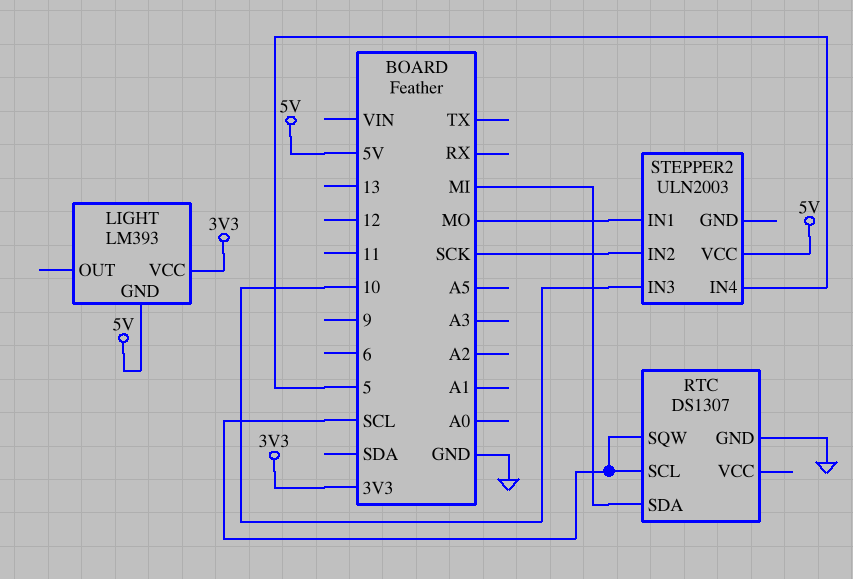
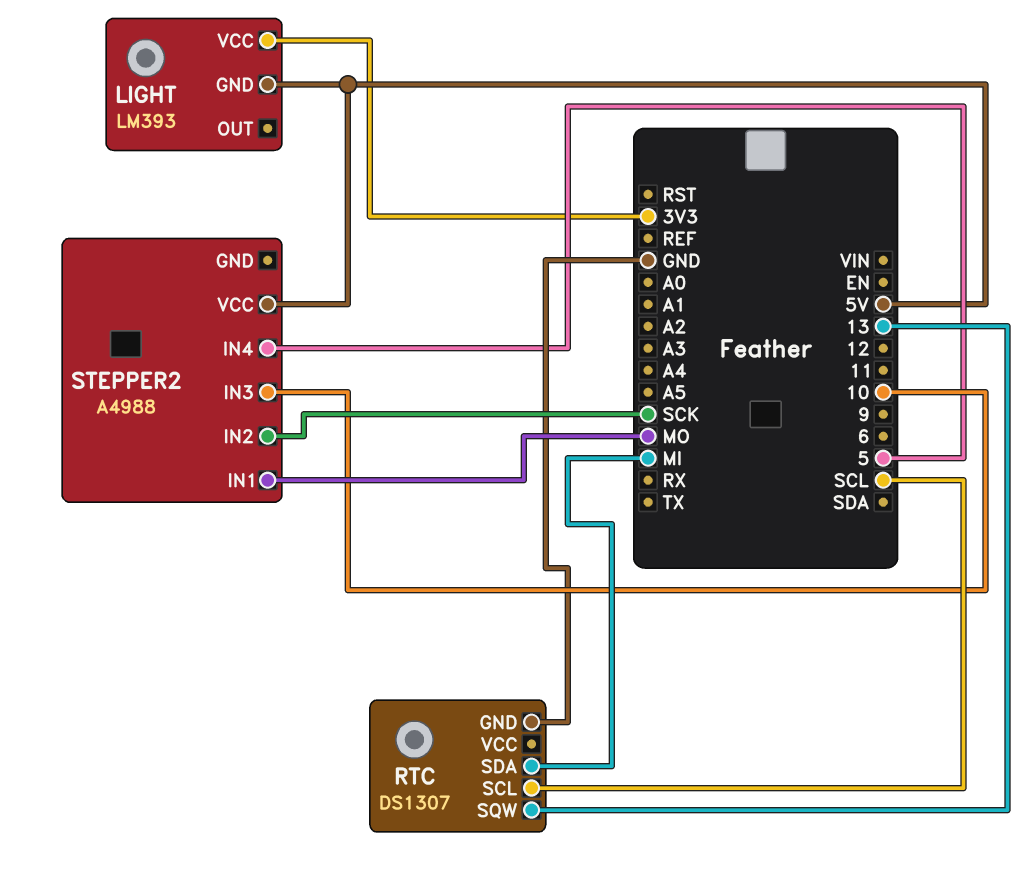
RTC pin SQW: SCL -> 13
STEPPER2: ULN2003 -> A4988

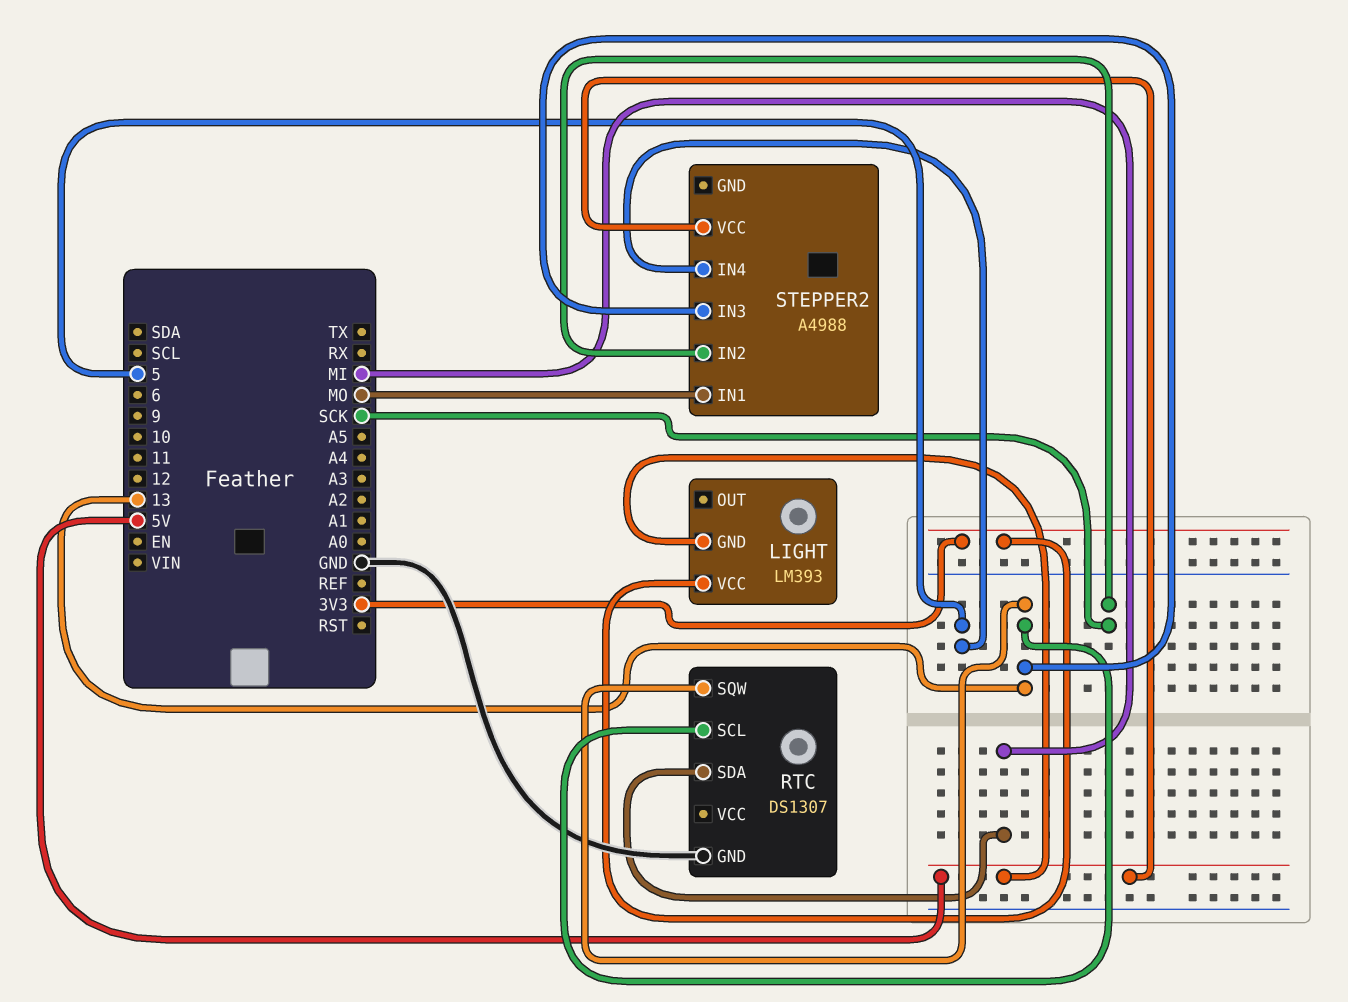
RTC pin SCL: SCL -> 13
STEPPER2 pin IN3: 10 -> 13

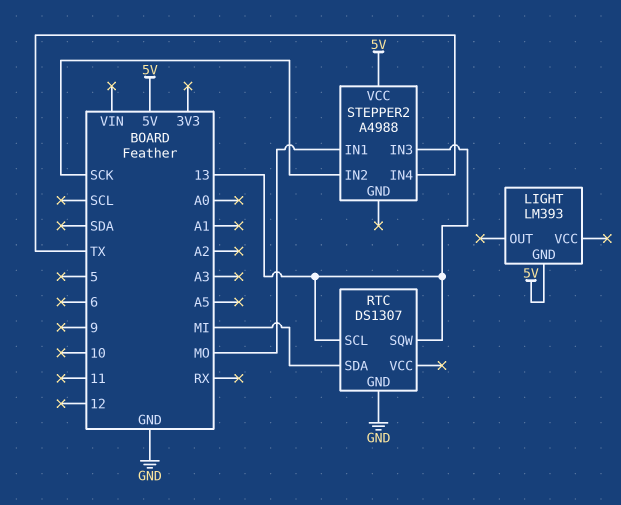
LIGHT pin VCC: 3V3 -> none
STEPPER2 pin IN4: 5 -> TX

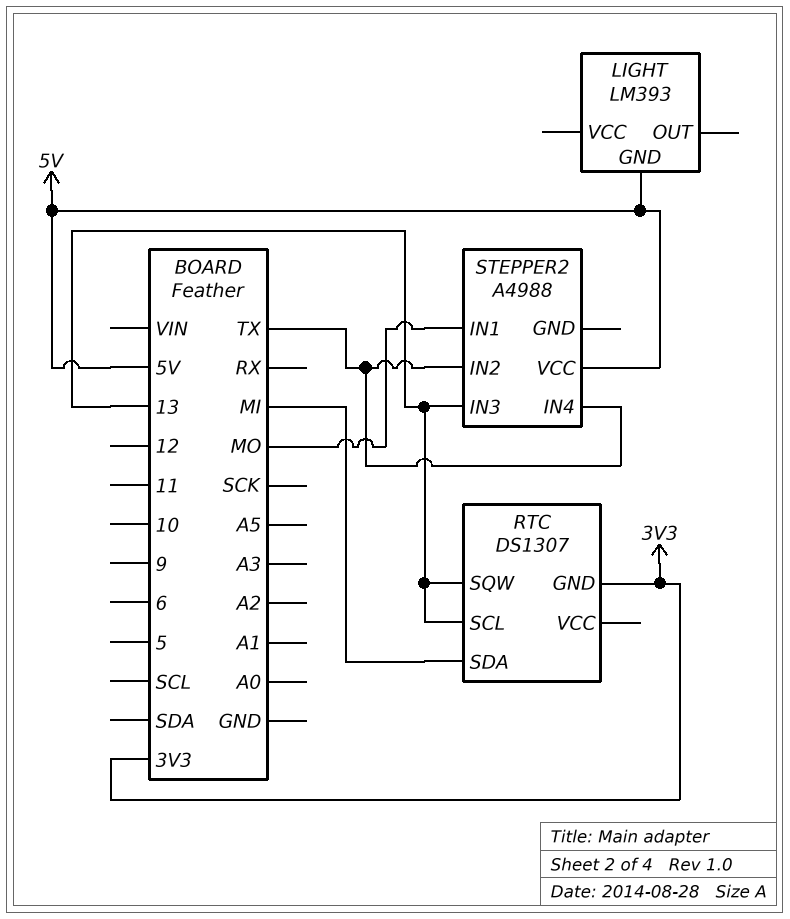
RTC pin GND: GND -> 3V3
STEPPER2 pin IN2: SCK -> TX

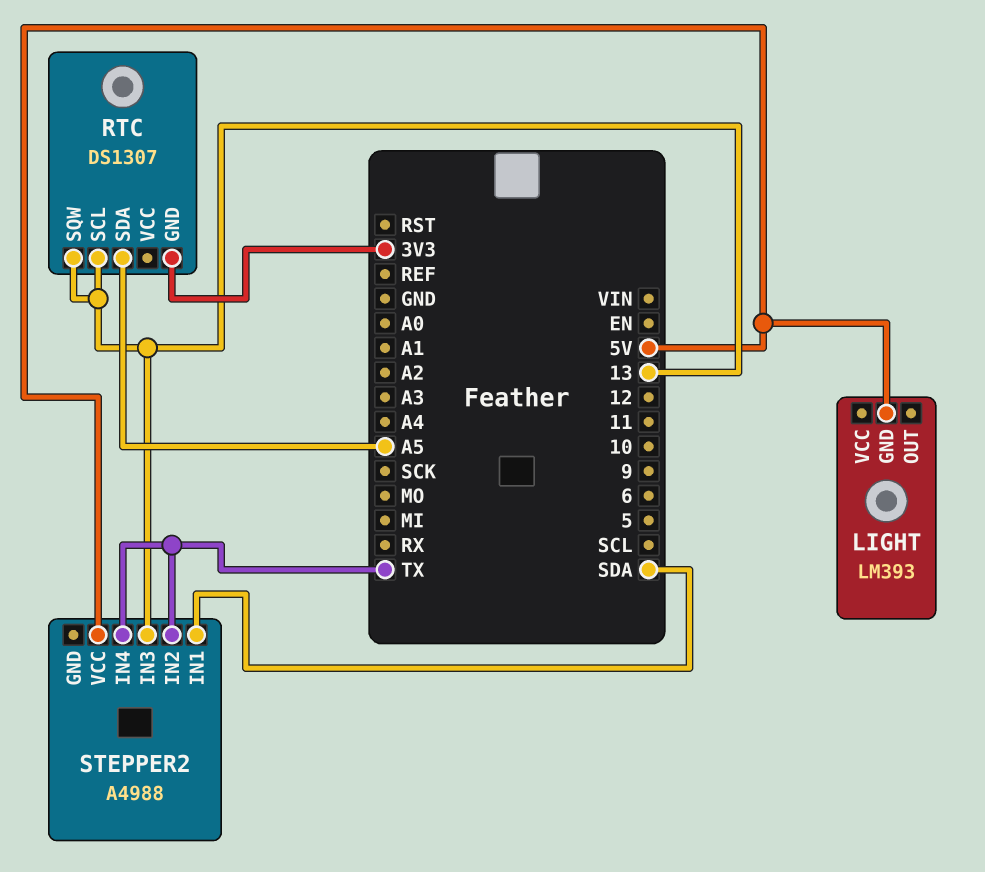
RTC pin SDA: MI -> A5
STEPPER2 pin IN1: MO -> SDA

